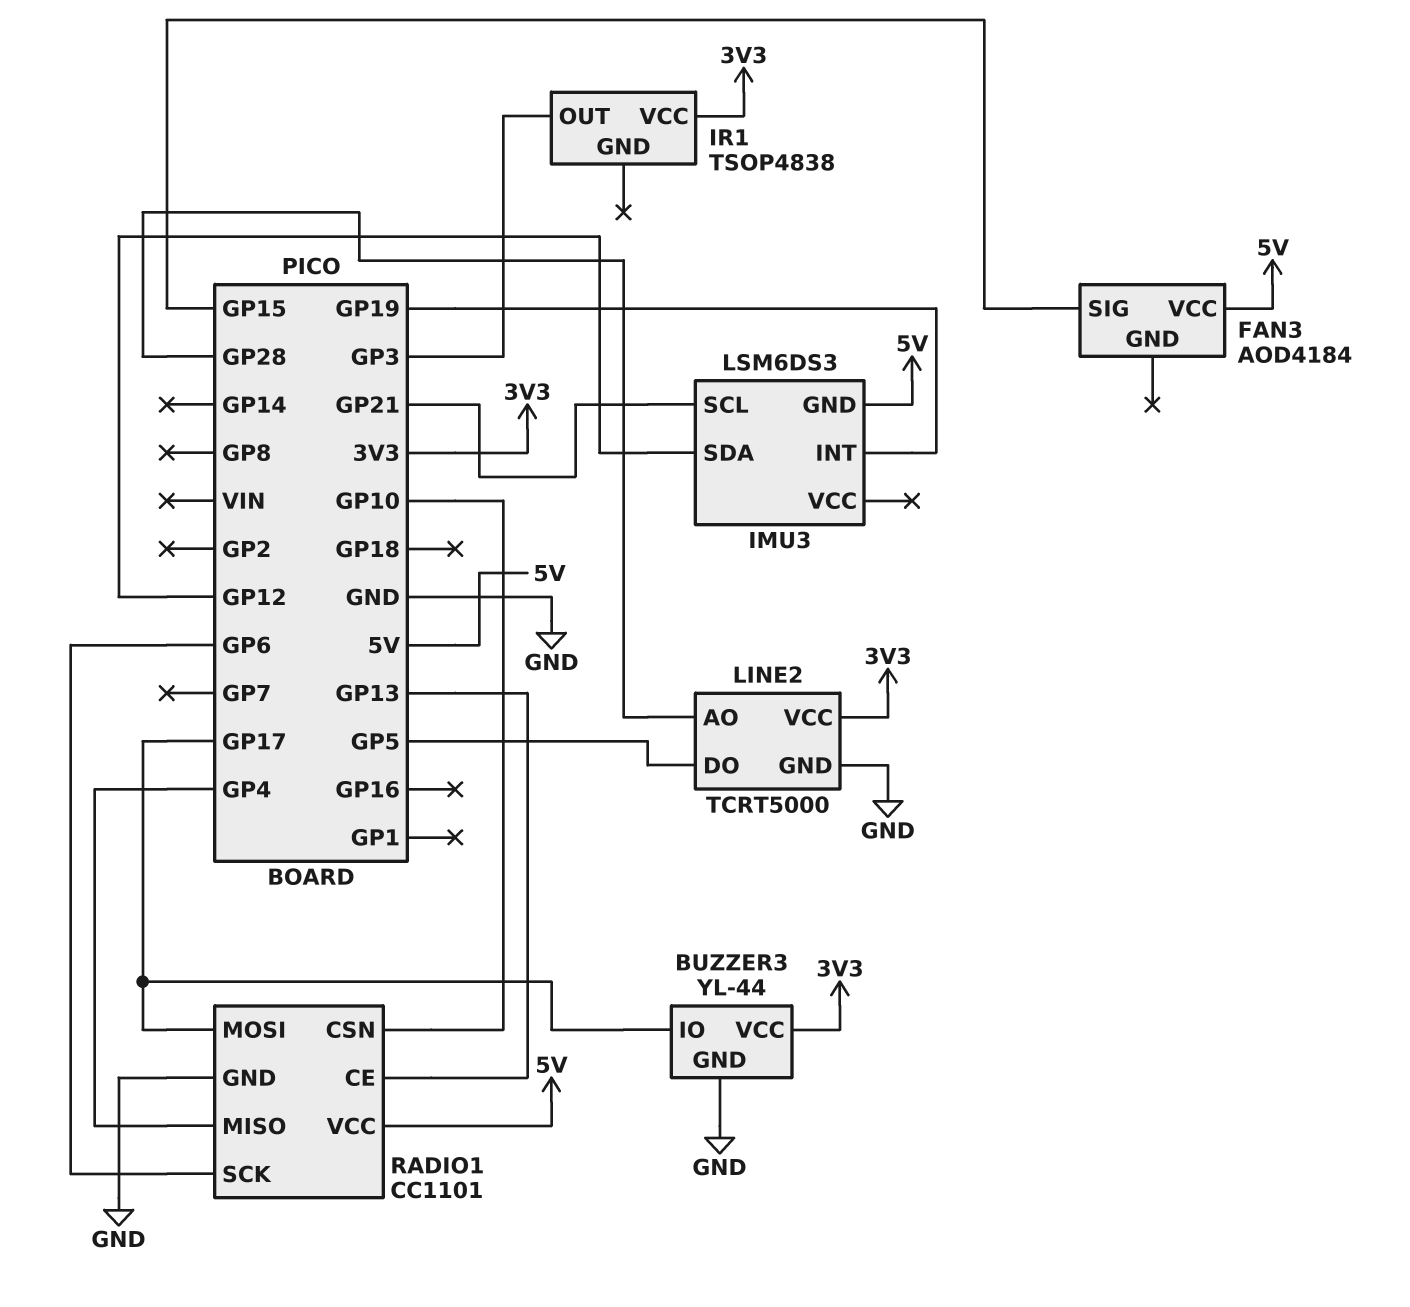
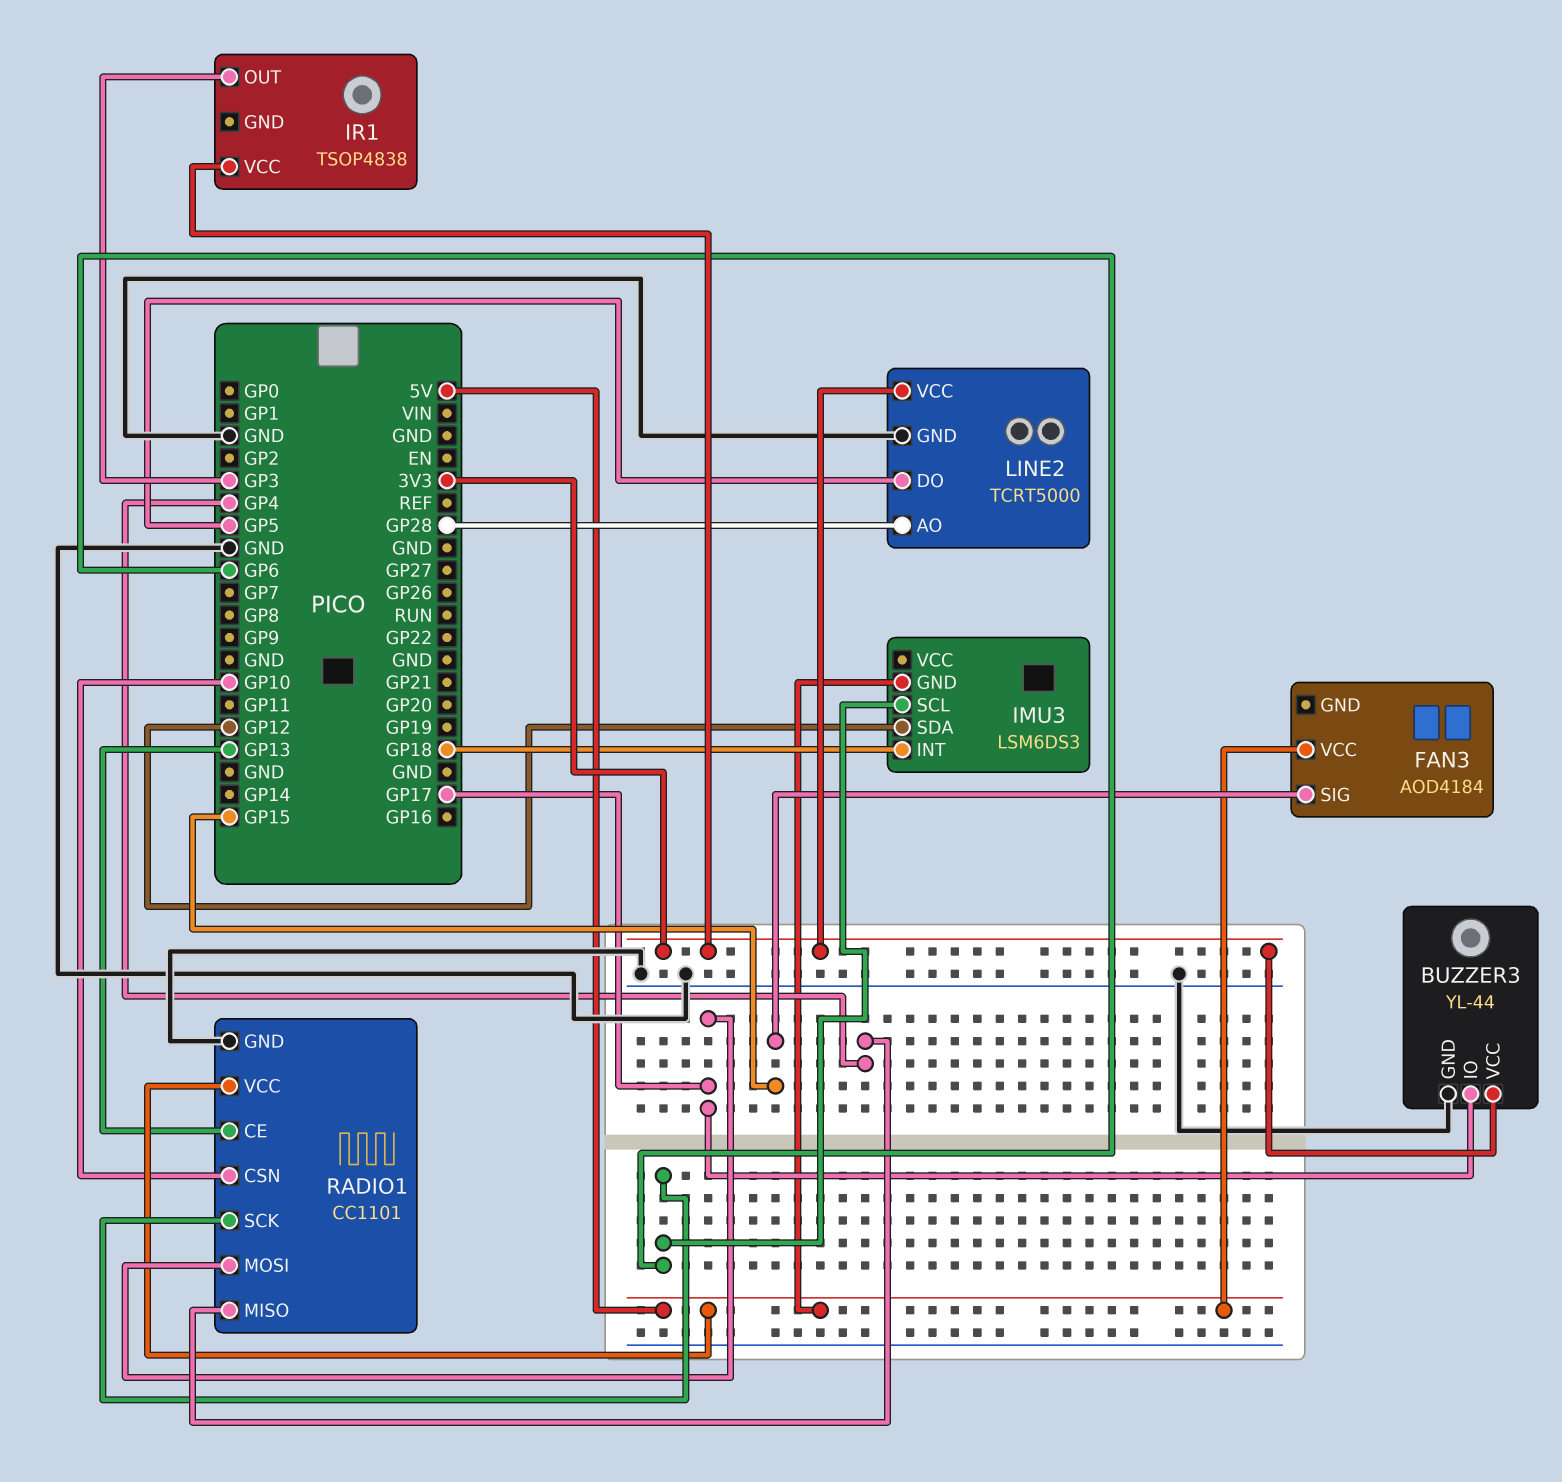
IMU3 pin INT: GP19 -> GP18
IMU3 pin SCL: GP21 -> GP6

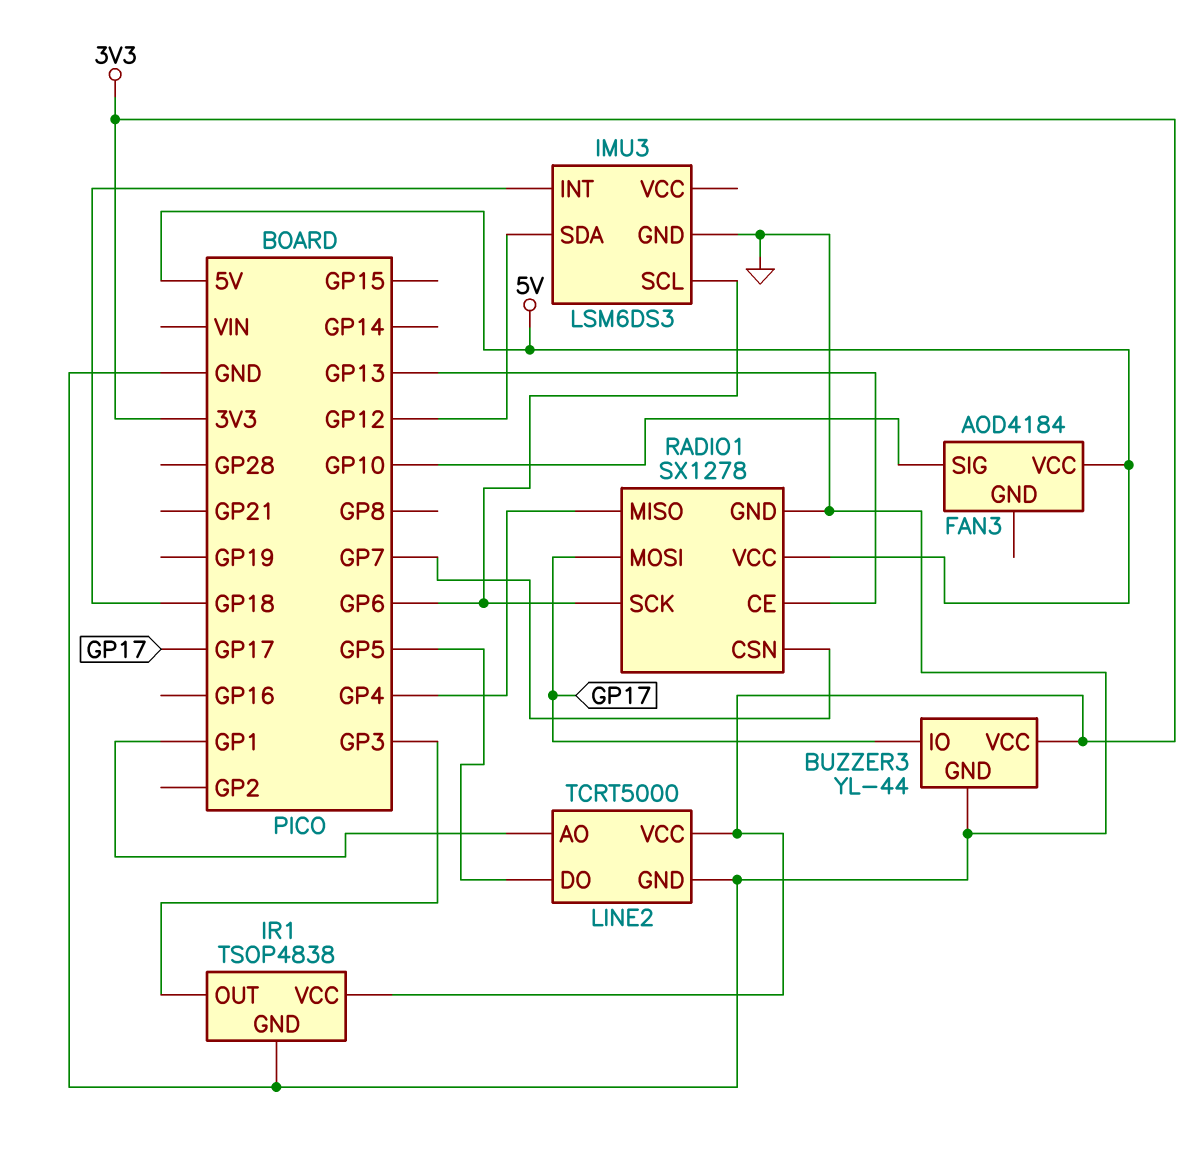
FAN3 pin SIG: GP15 -> GP10
IMU3 pin GND: 5V -> GND
IR1 pin GND: none -> GND
LINE2 pin AO: GP28 -> GP1
RADIO1: CC1101 -> SX1278
RADIO1 pin CSN: GP10 -> GP7

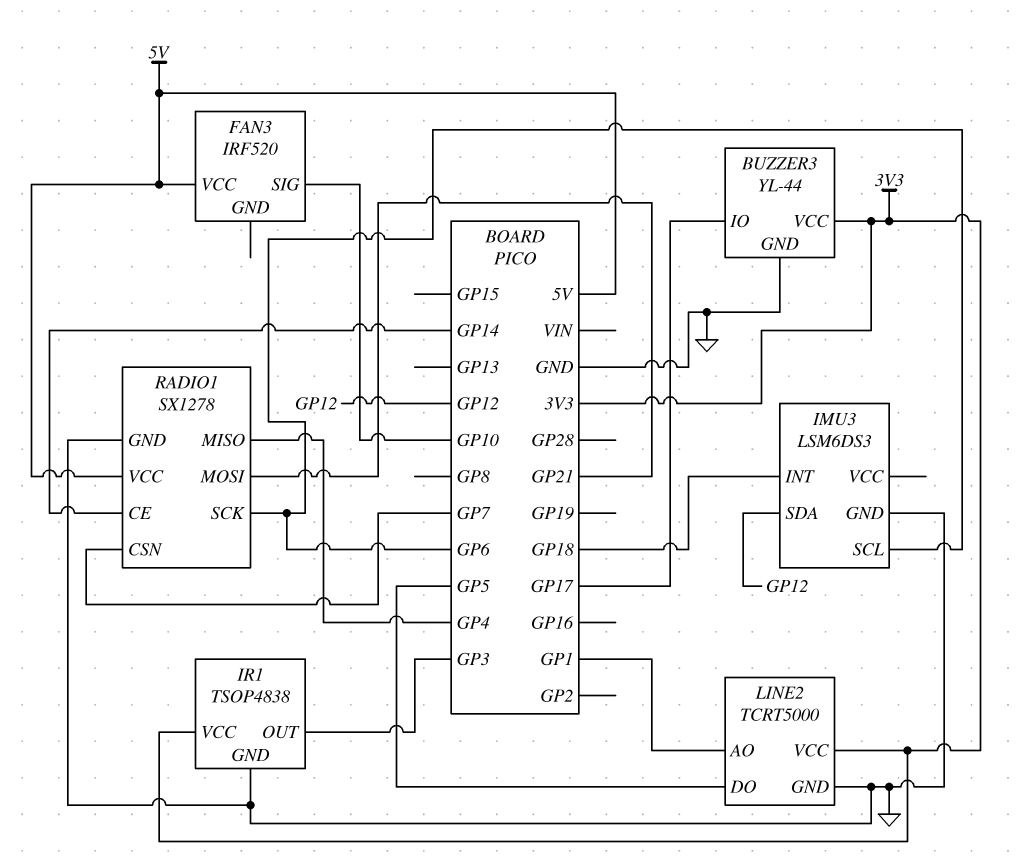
FAN3: AOD4184 -> IRF520
RADIO1 pin CE: GP13 -> GP14
RADIO1 pin MOSI: GP17 -> GP21

